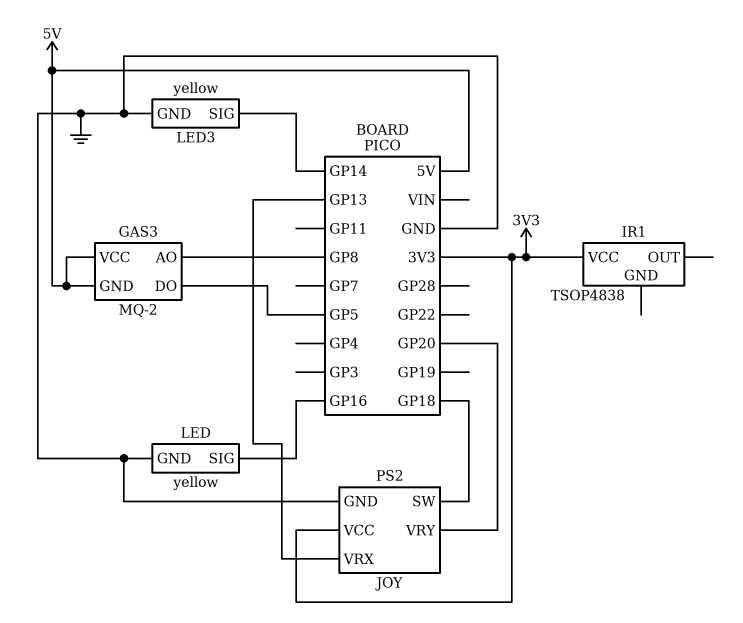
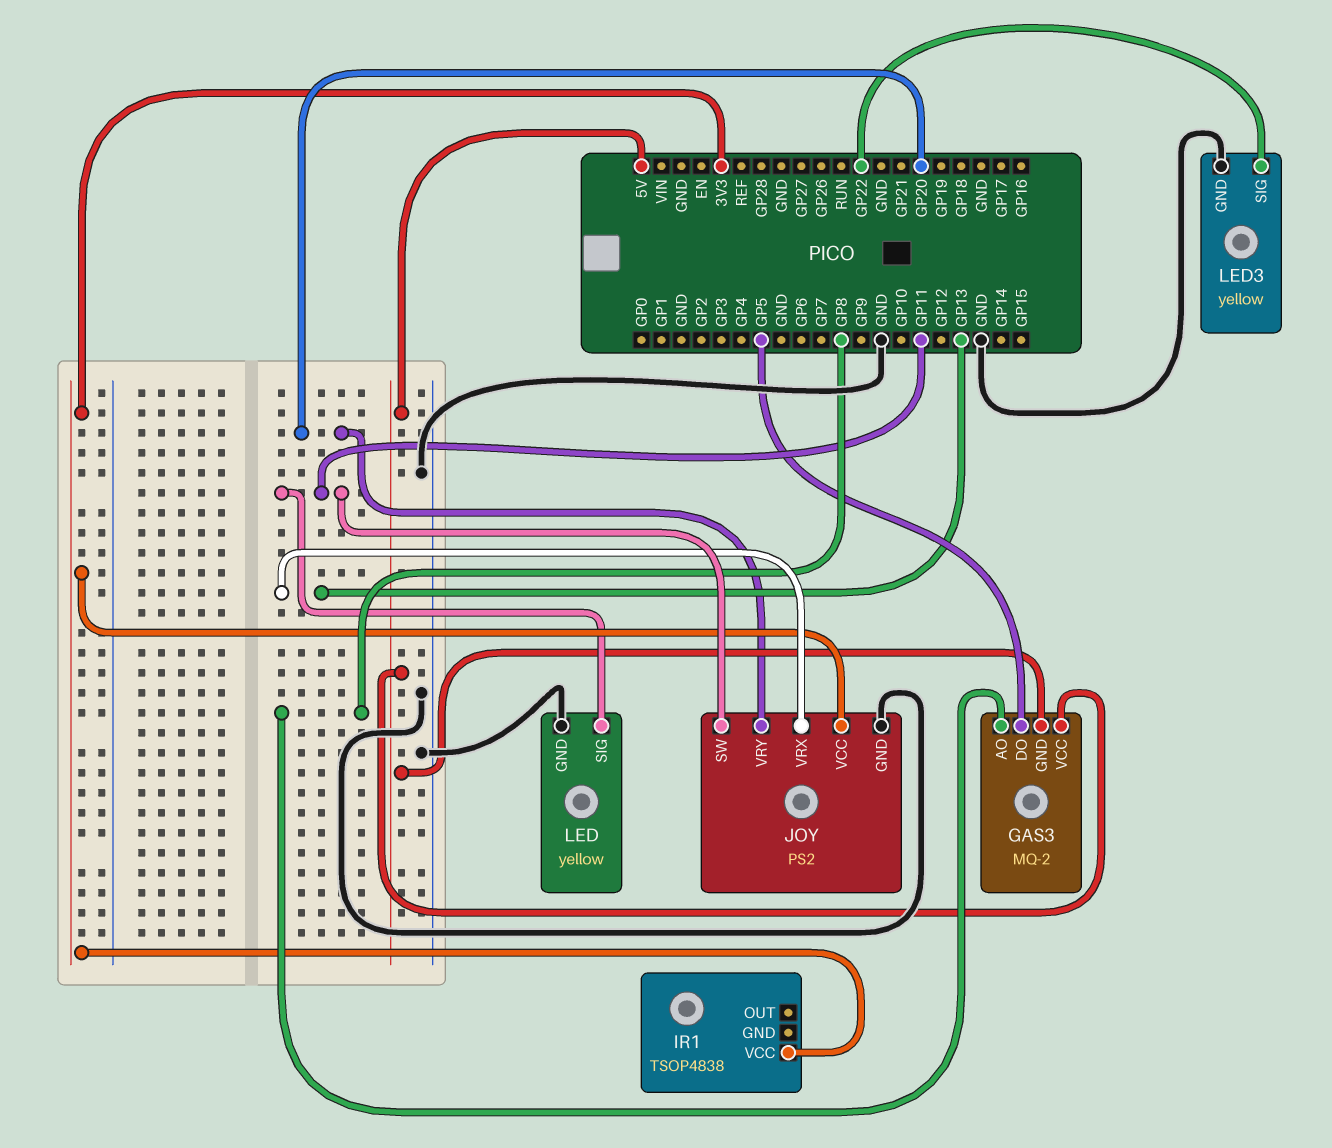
JOY pin SW: GP18 -> GP11
LED pin SIG: GP16 -> GP11
LED3 pin SIG: GP14 -> GP22

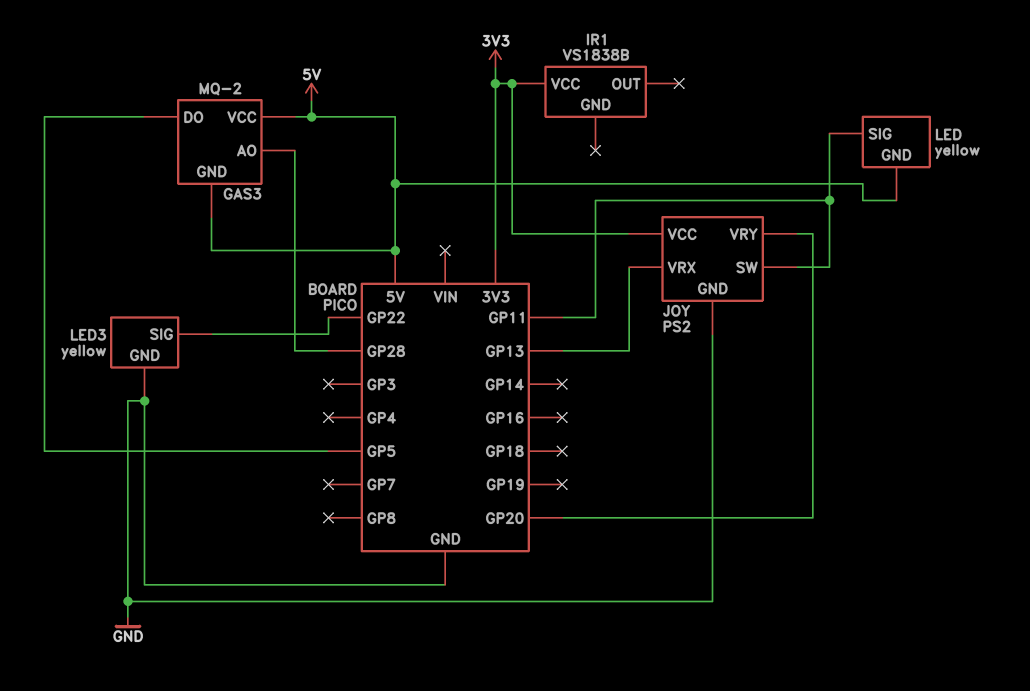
GAS3 pin AO: GP8 -> GP28
IR1: TSOP4838 -> VS1838B
LED pin GND: GND -> 5V

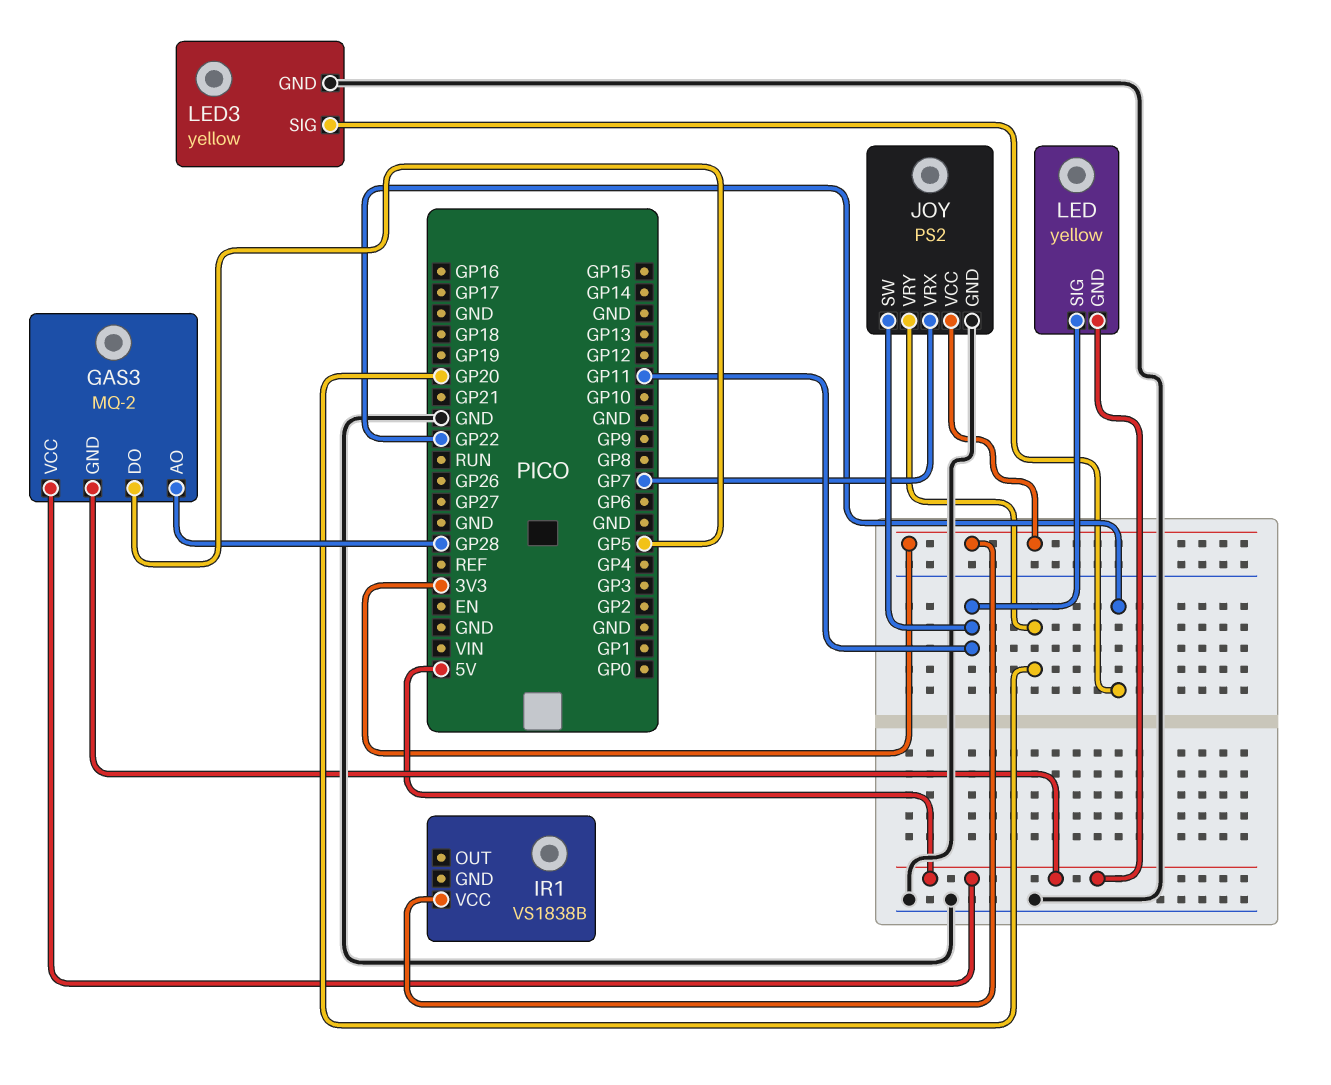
JOY pin VRX: GP13 -> GP7

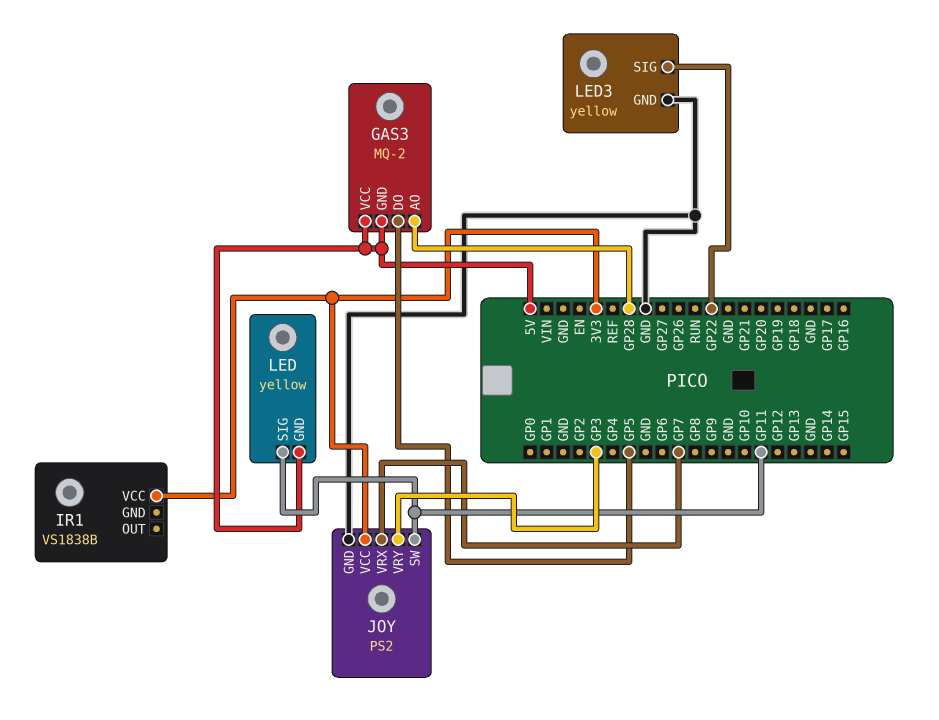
JOY pin VRY: GP20 -> GP3

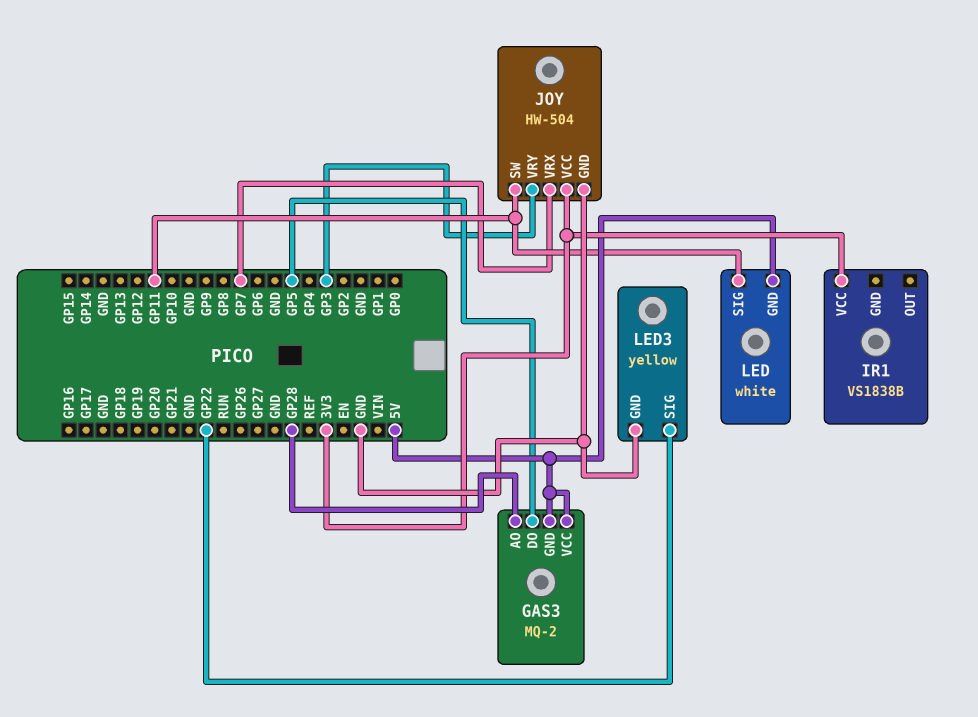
JOY: PS2 -> HW-504
LED: yellow -> white

